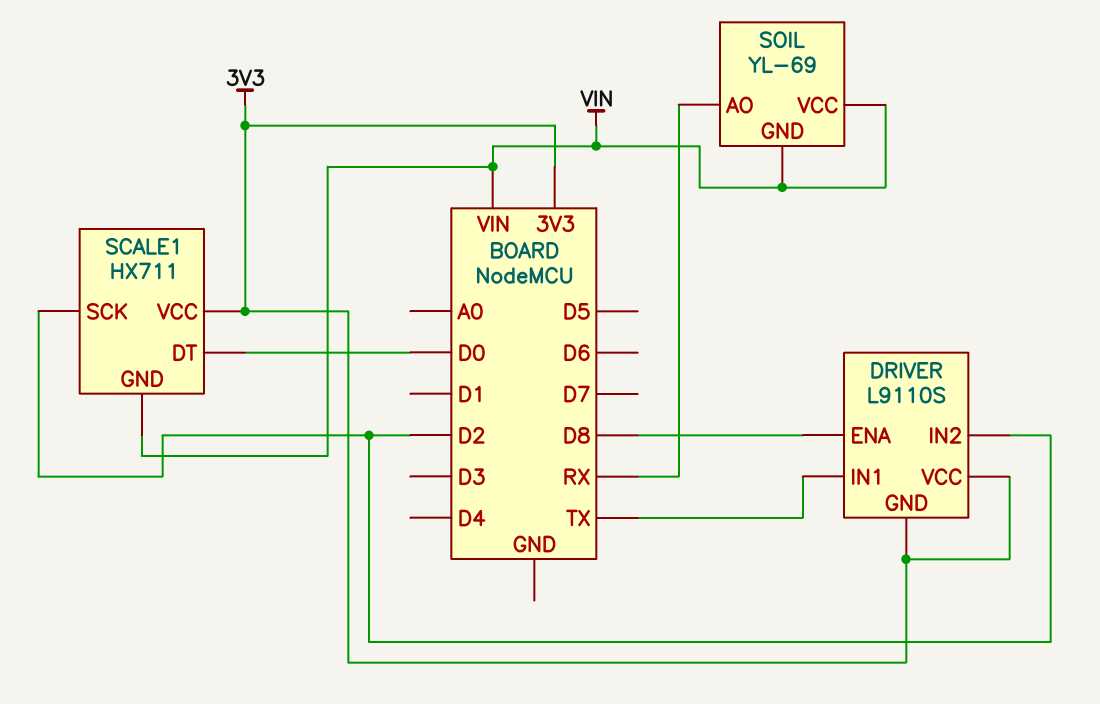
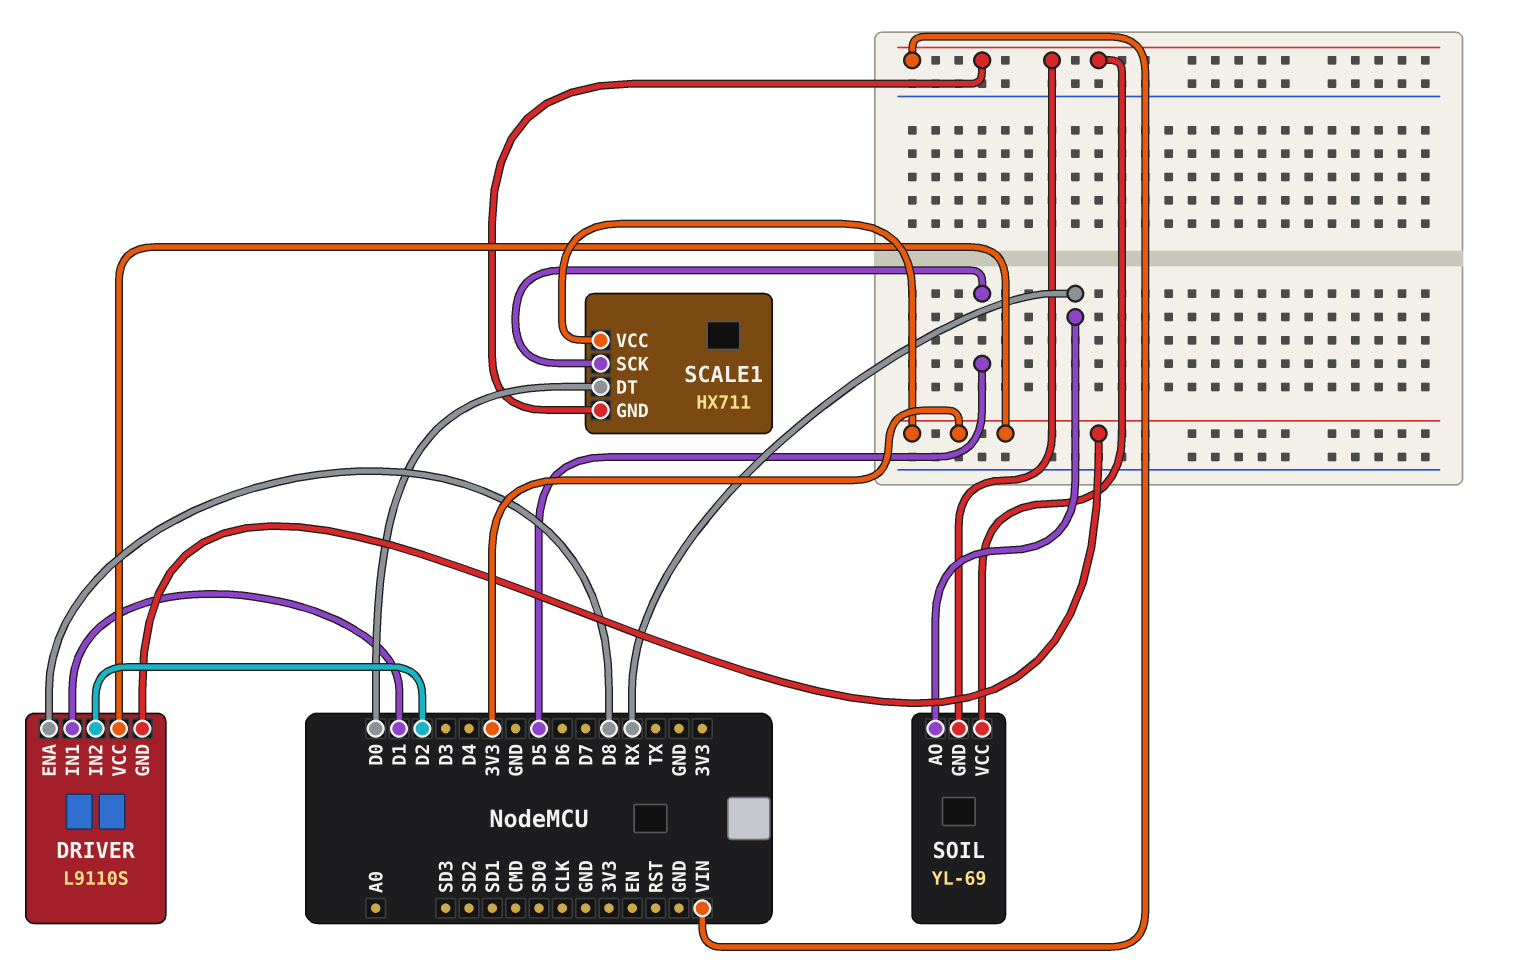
DRIVER pin IN1: TX -> D1
SCALE1 pin SCK: D2 -> D5

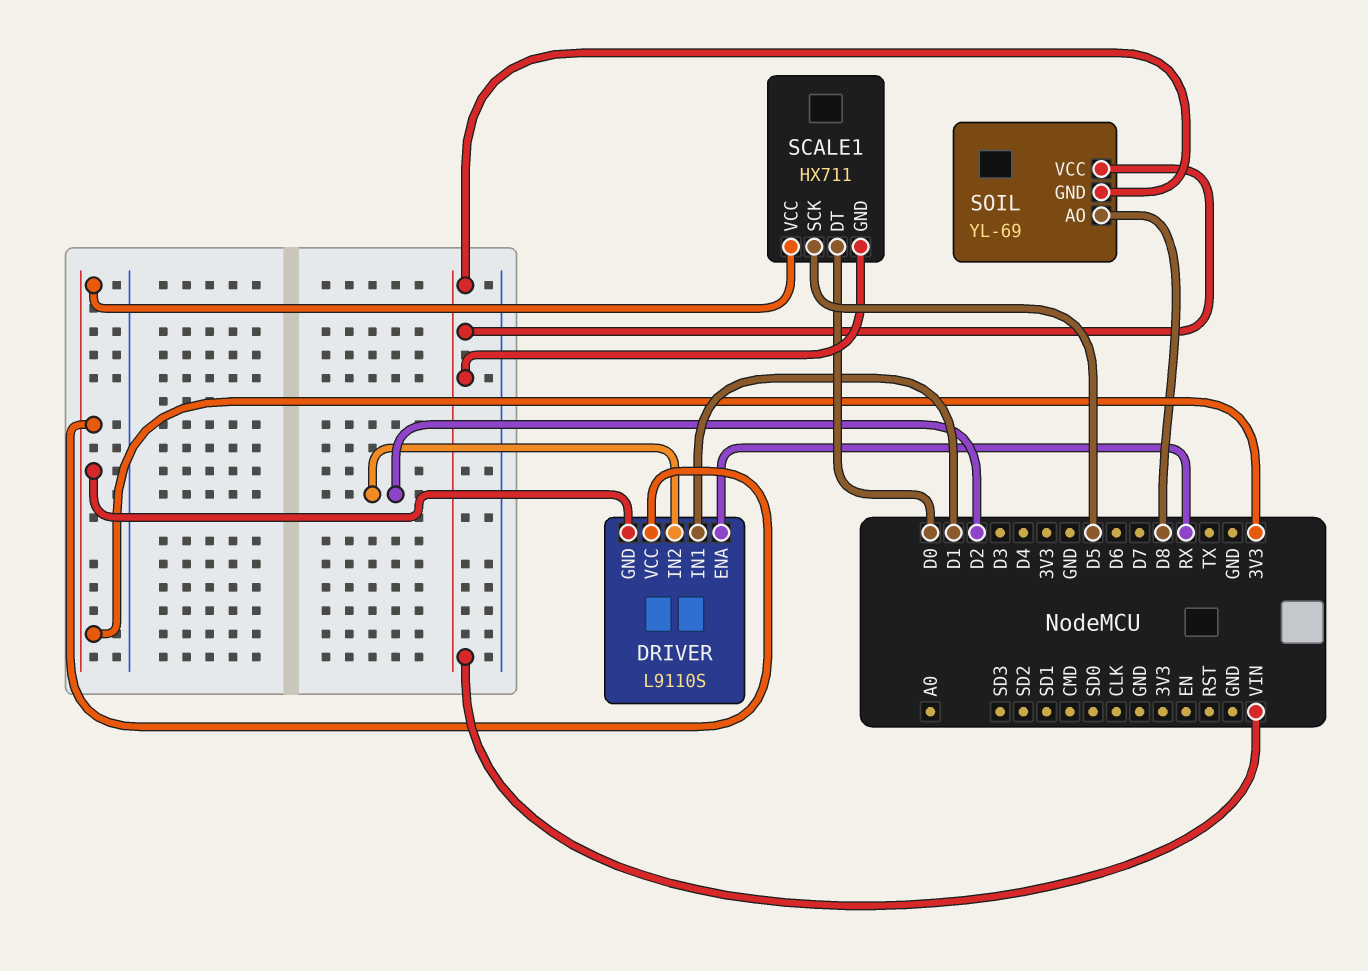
DRIVER pin ENA: D8 -> RX
SOIL pin AO: RX -> D8

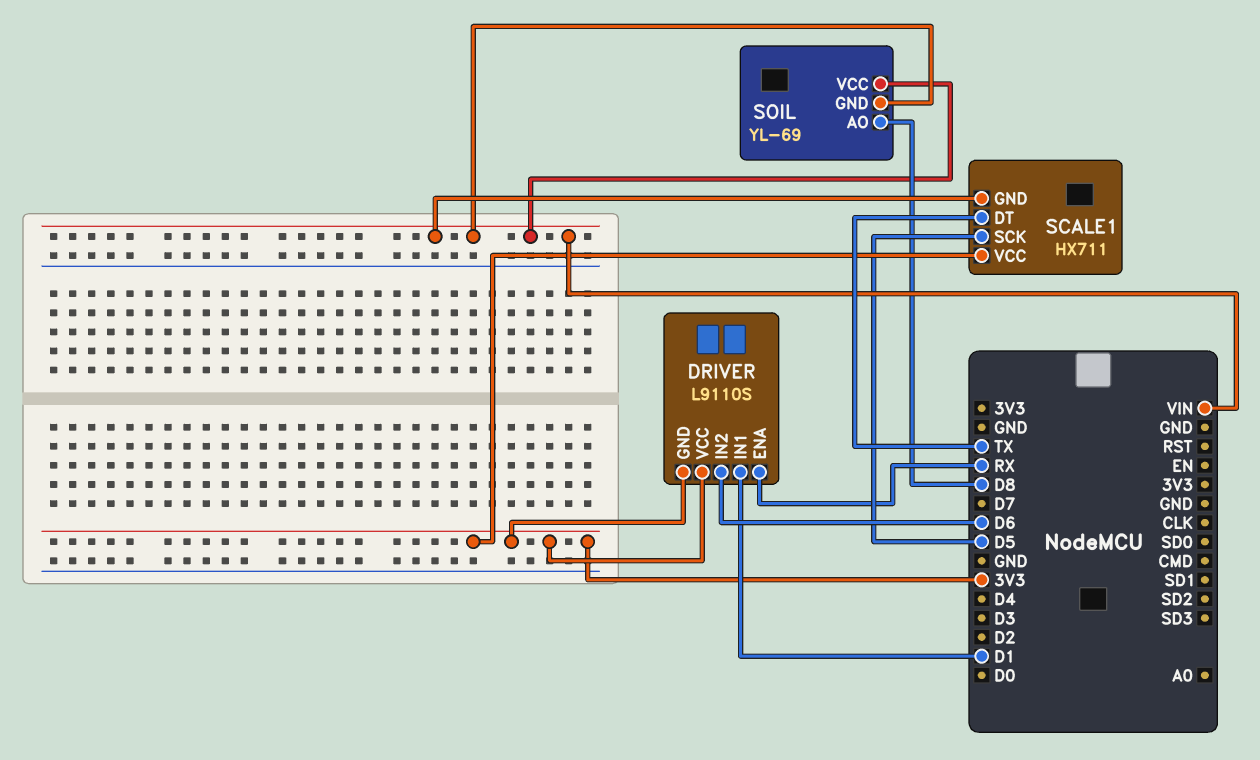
DRIVER pin IN2: D2 -> D6
SCALE1 pin DT: D0 -> TX

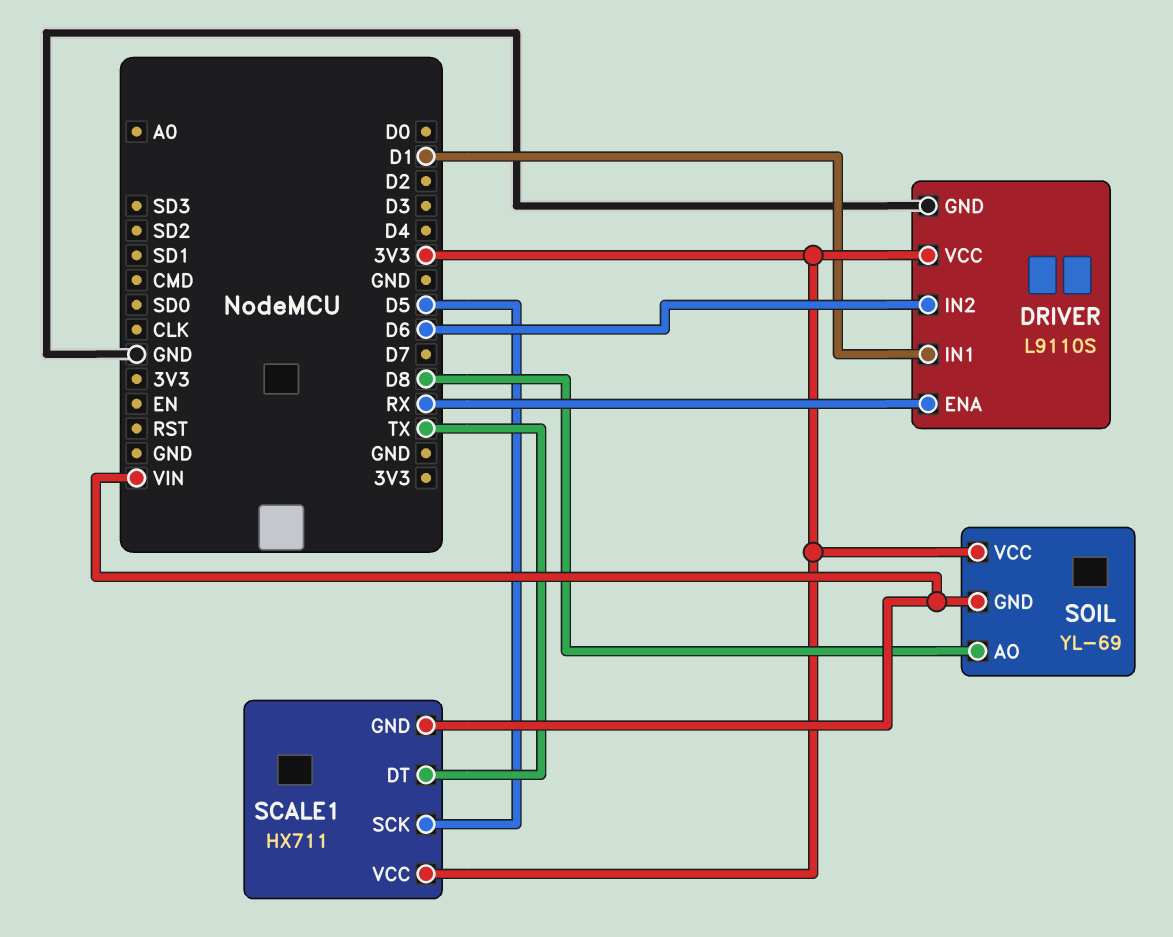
DRIVER pin GND: 3V3 -> GND
SOIL pin VCC: VIN -> 3V3

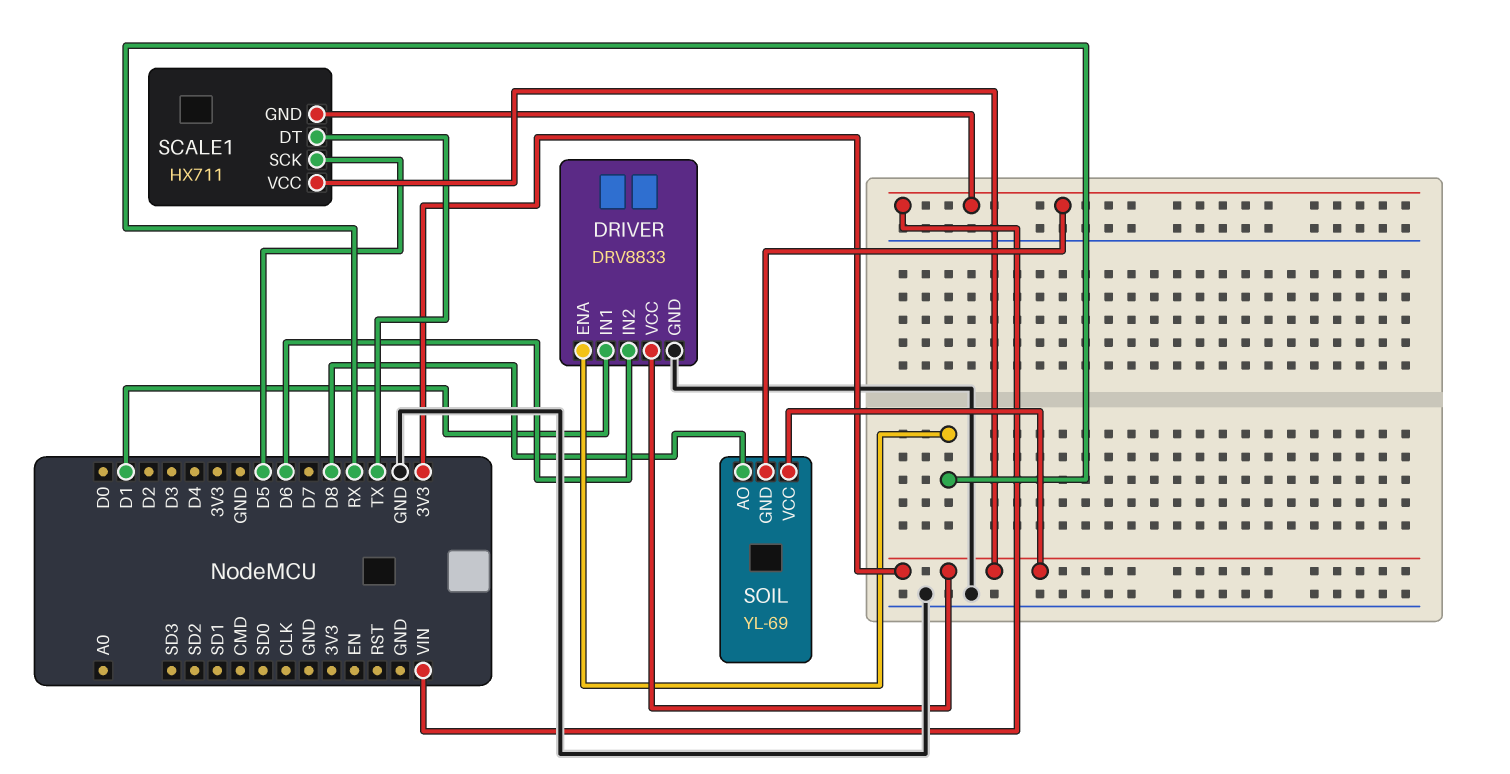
DRIVER: L9110S -> DRV8833

